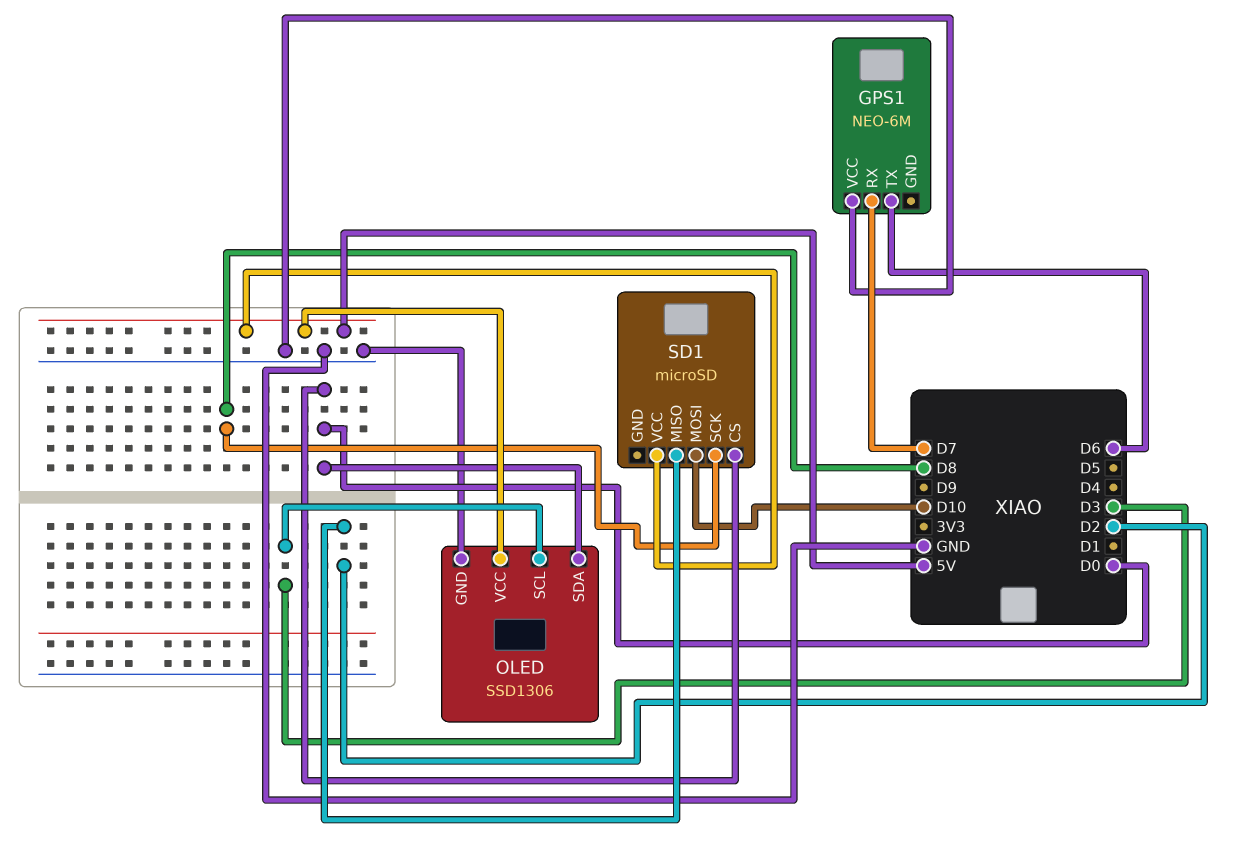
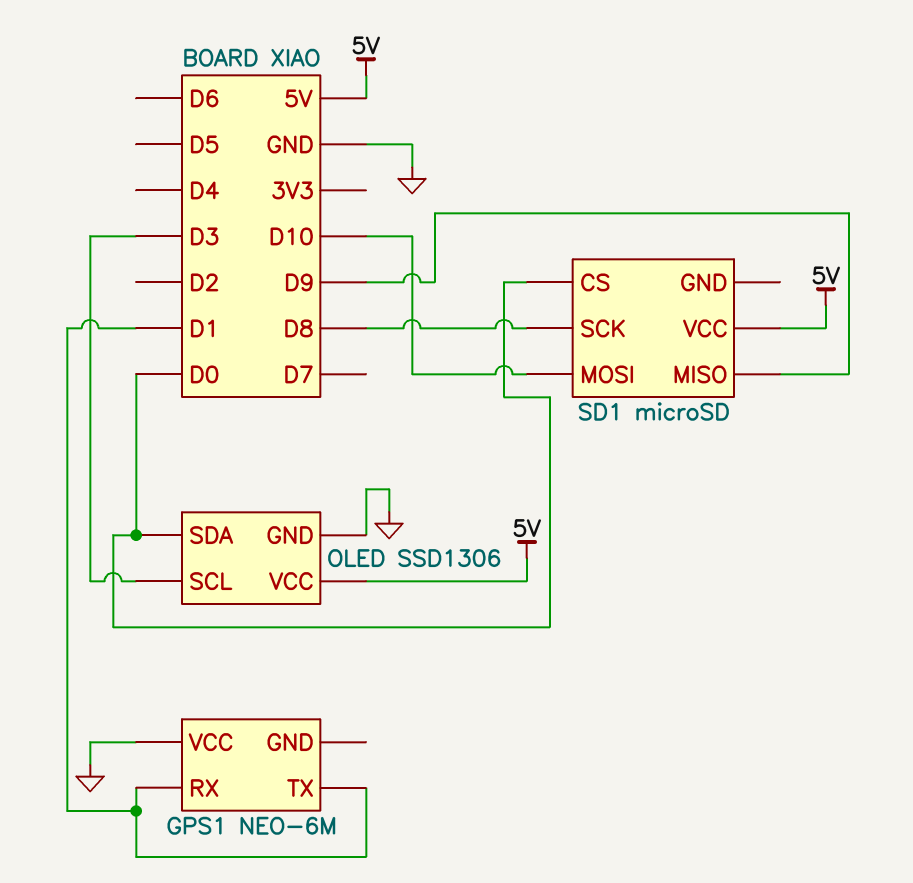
GPS1 pin RX: D7 -> D1
GPS1 pin TX: D6 -> D1
SD1 pin MISO: D2 -> D9

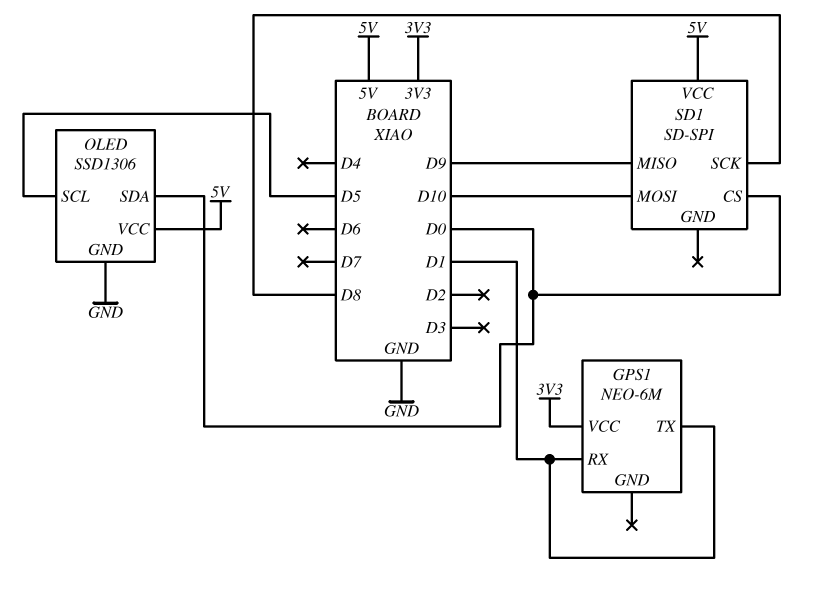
GPS1 pin VCC: GND -> 3V3
OLED pin SCL: D3 -> D5
SD1: microSD -> SD-SPI

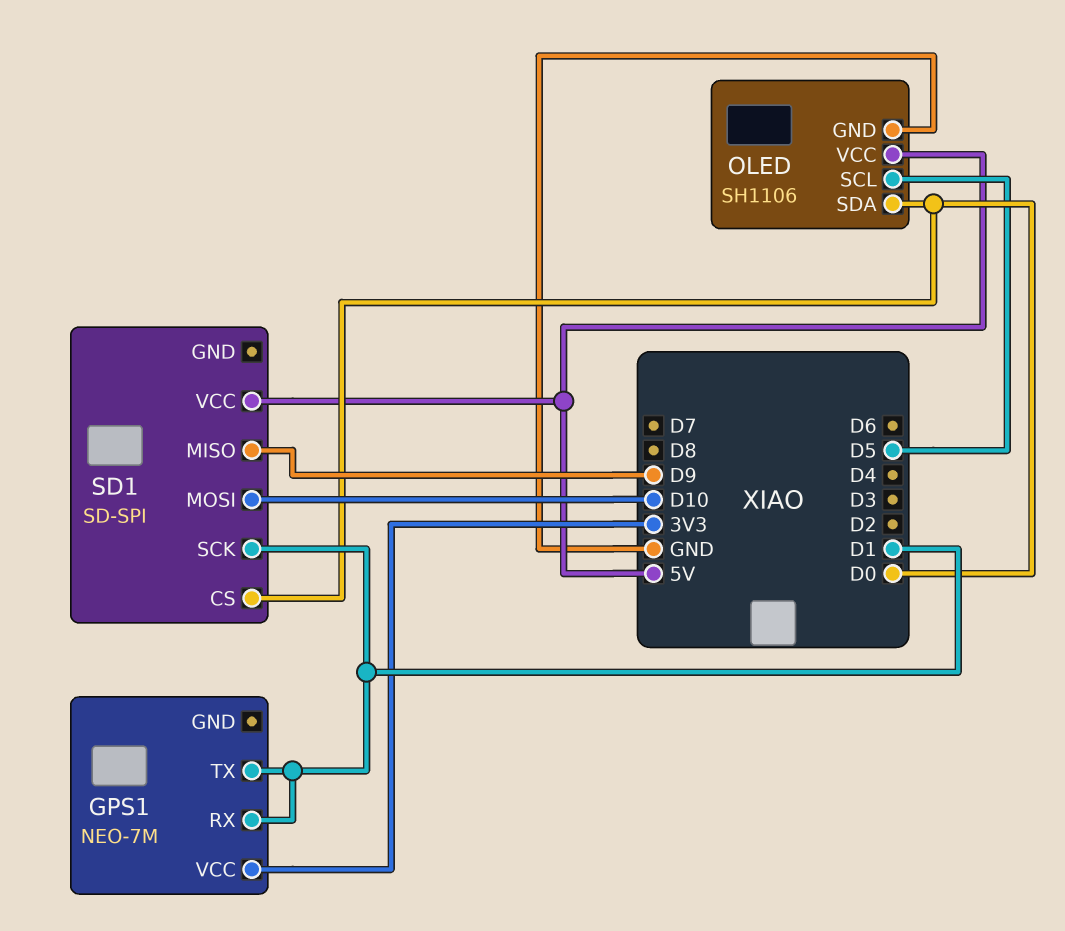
GPS1: NEO-6M -> NEO-7M
OLED: SSD1306 -> SH1106
SD1 pin SCK: D8 -> D1

